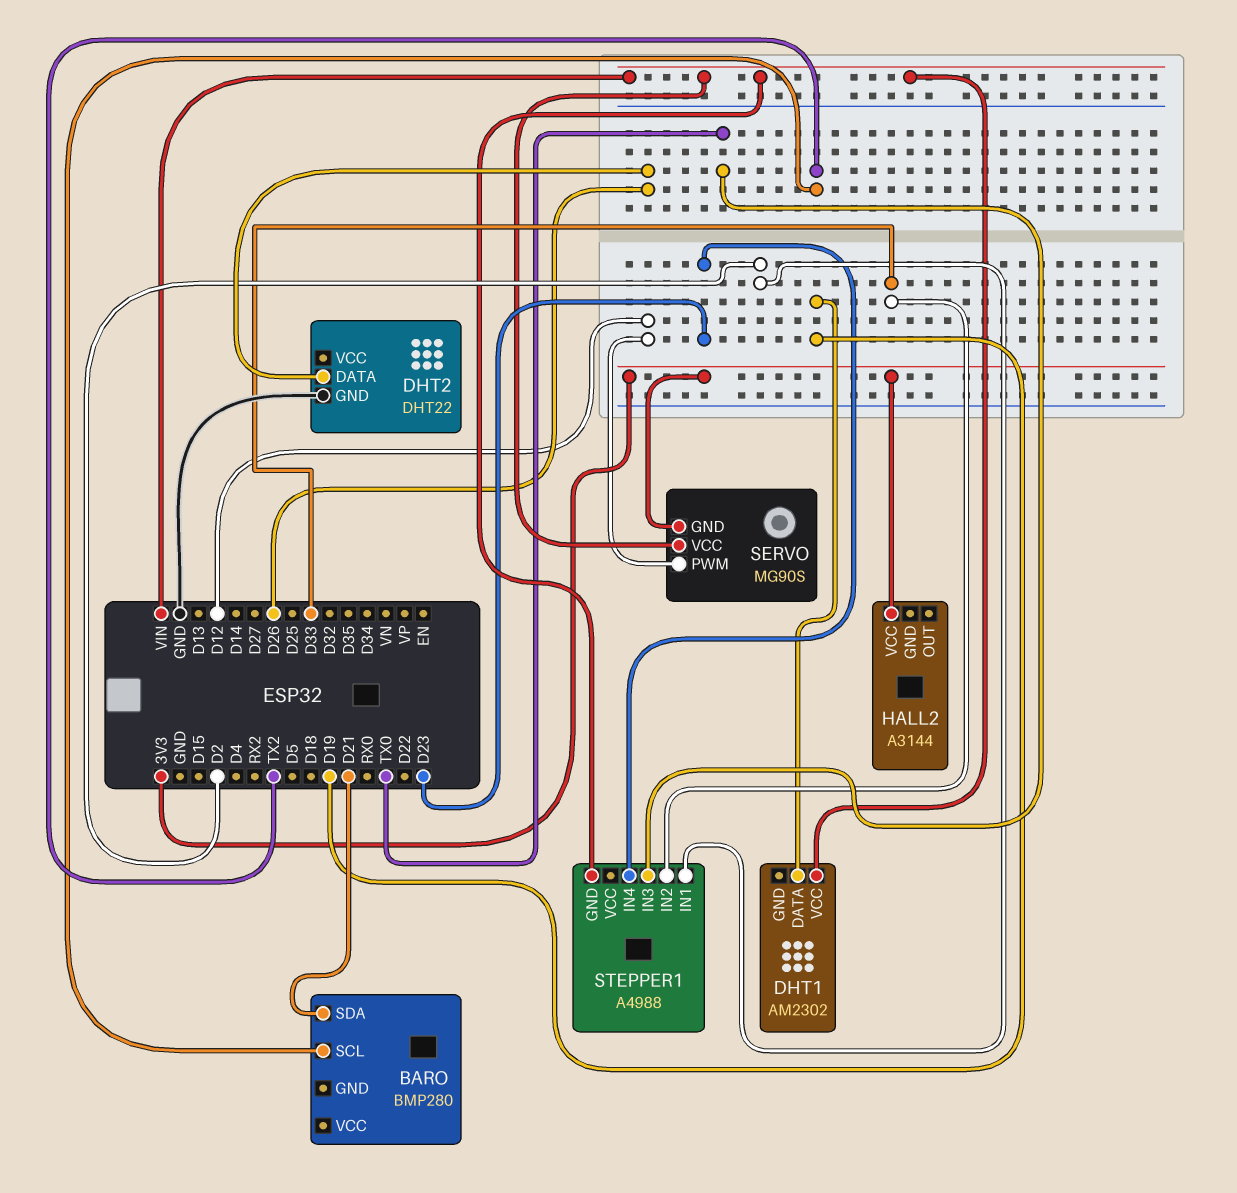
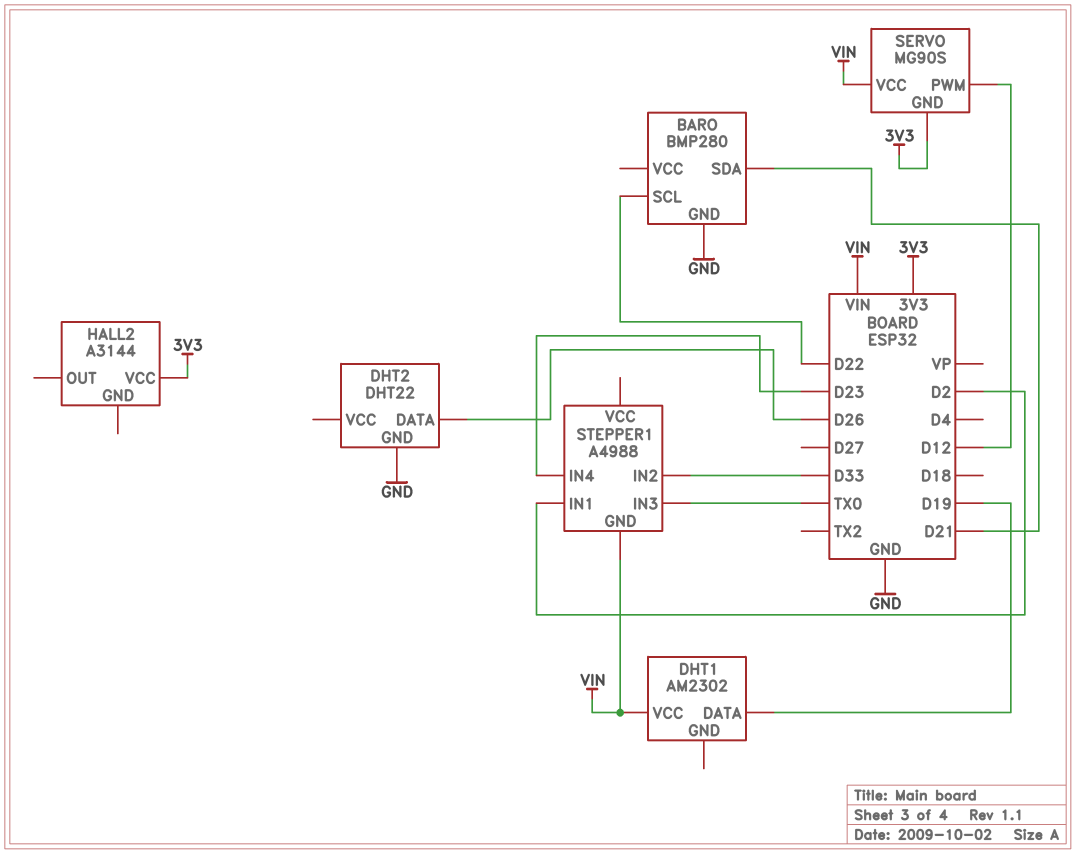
BARO pin GND: none -> GND
BARO pin SCL: TX2 -> D22

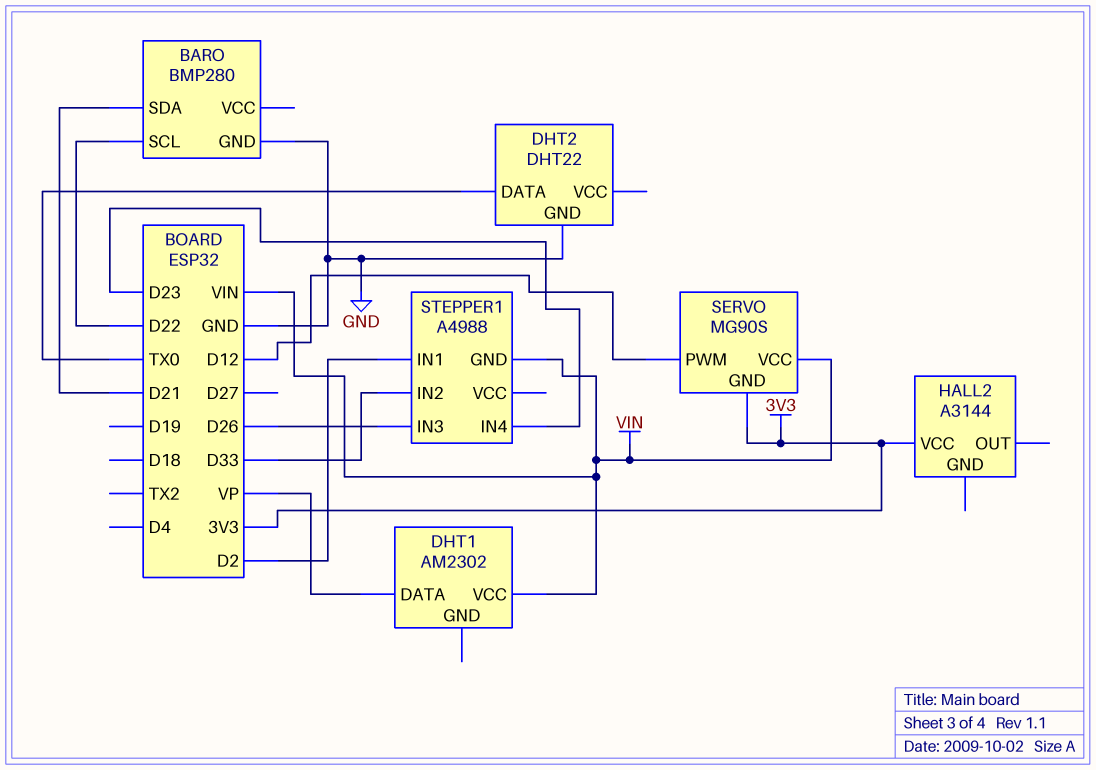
DHT1 pin DATA: D19 -> VP
DHT2 pin DATA: D26 -> TX0
STEPPER1 pin IN3: TX0 -> D26

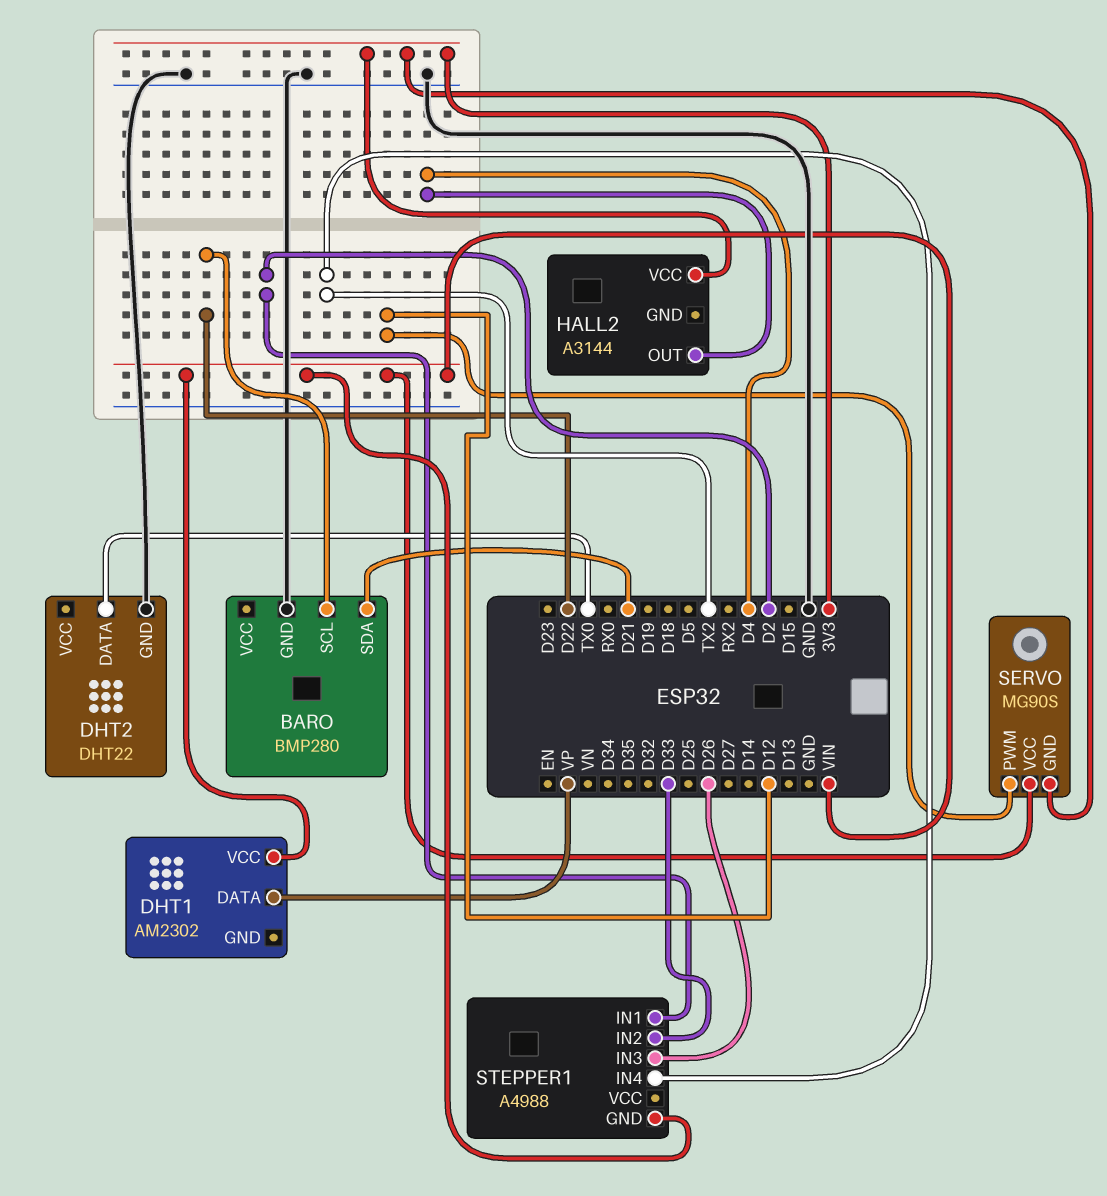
HALL2 pin OUT: none -> D4
STEPPER1 pin IN4: D23 -> TX2

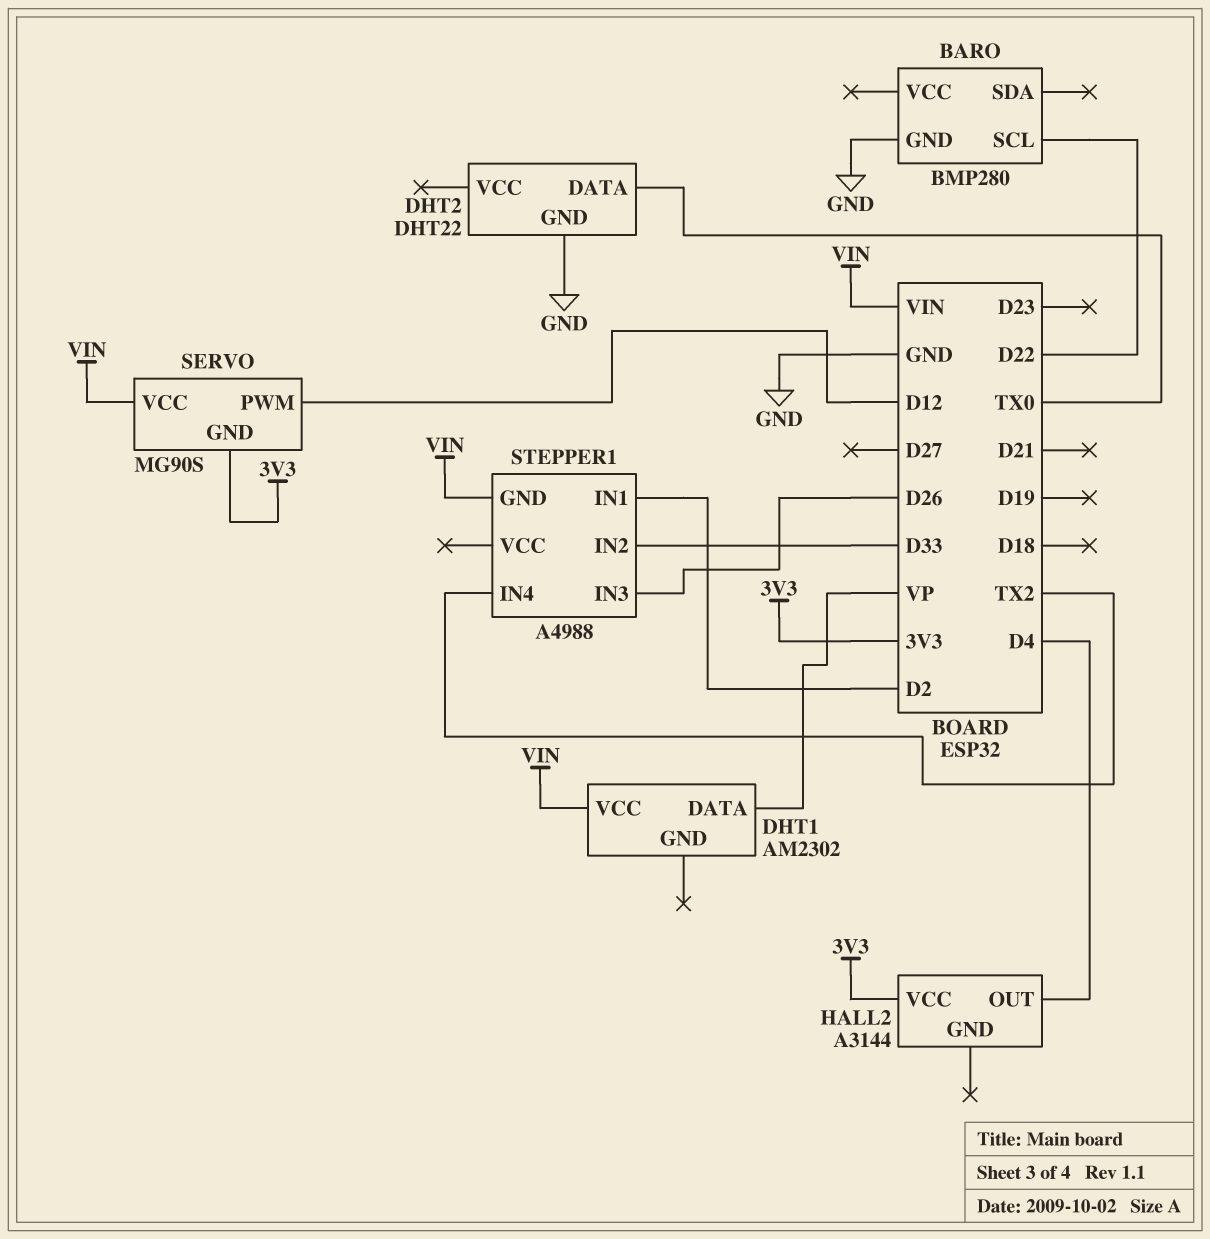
BARO pin SDA: D21 -> none

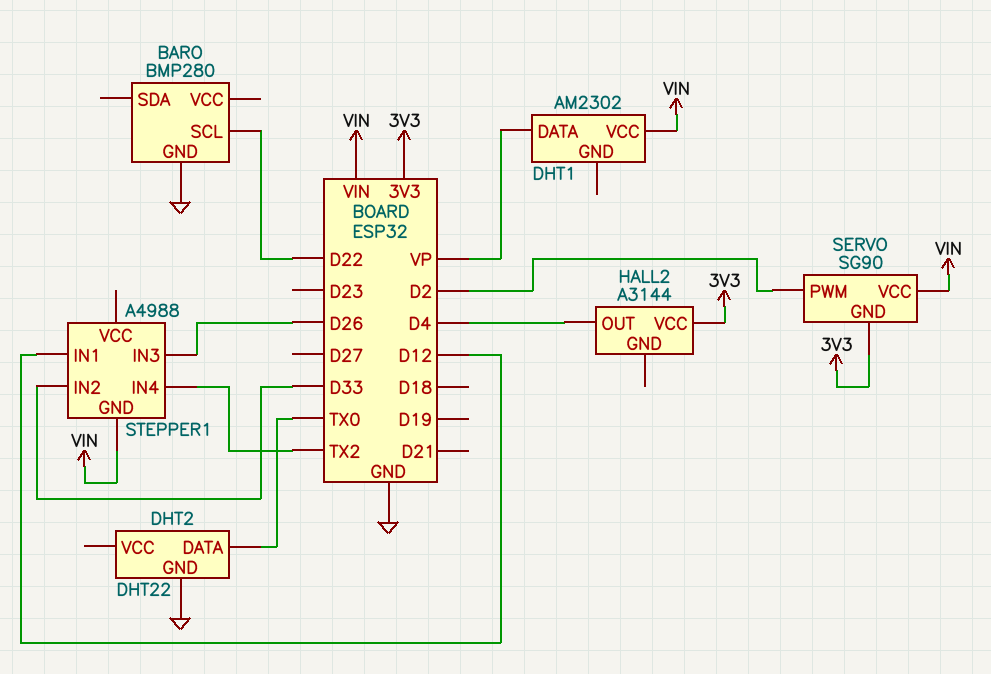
SERVO: MG90S -> SG90
SERVO pin PWM: D12 -> D2
STEPPER1 pin IN1: D2 -> D12

